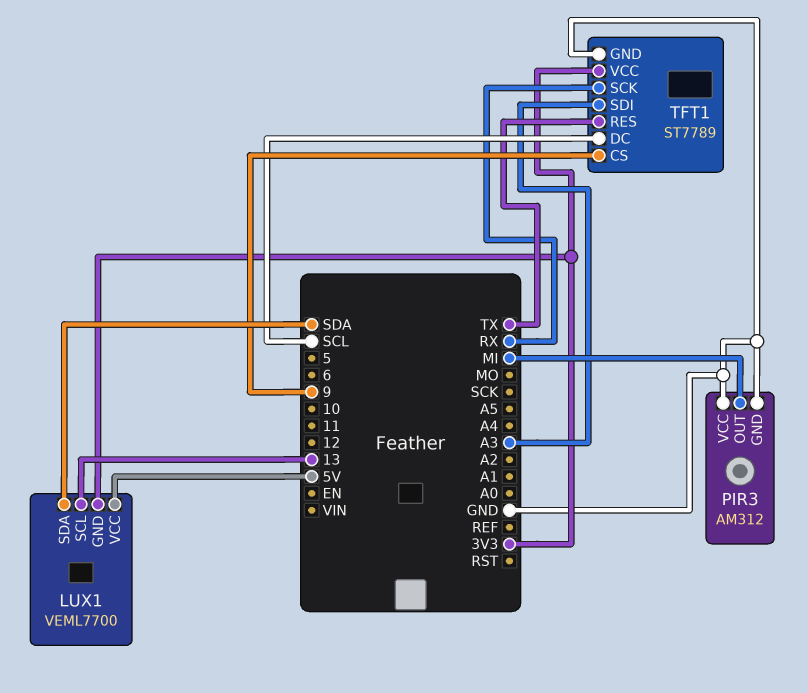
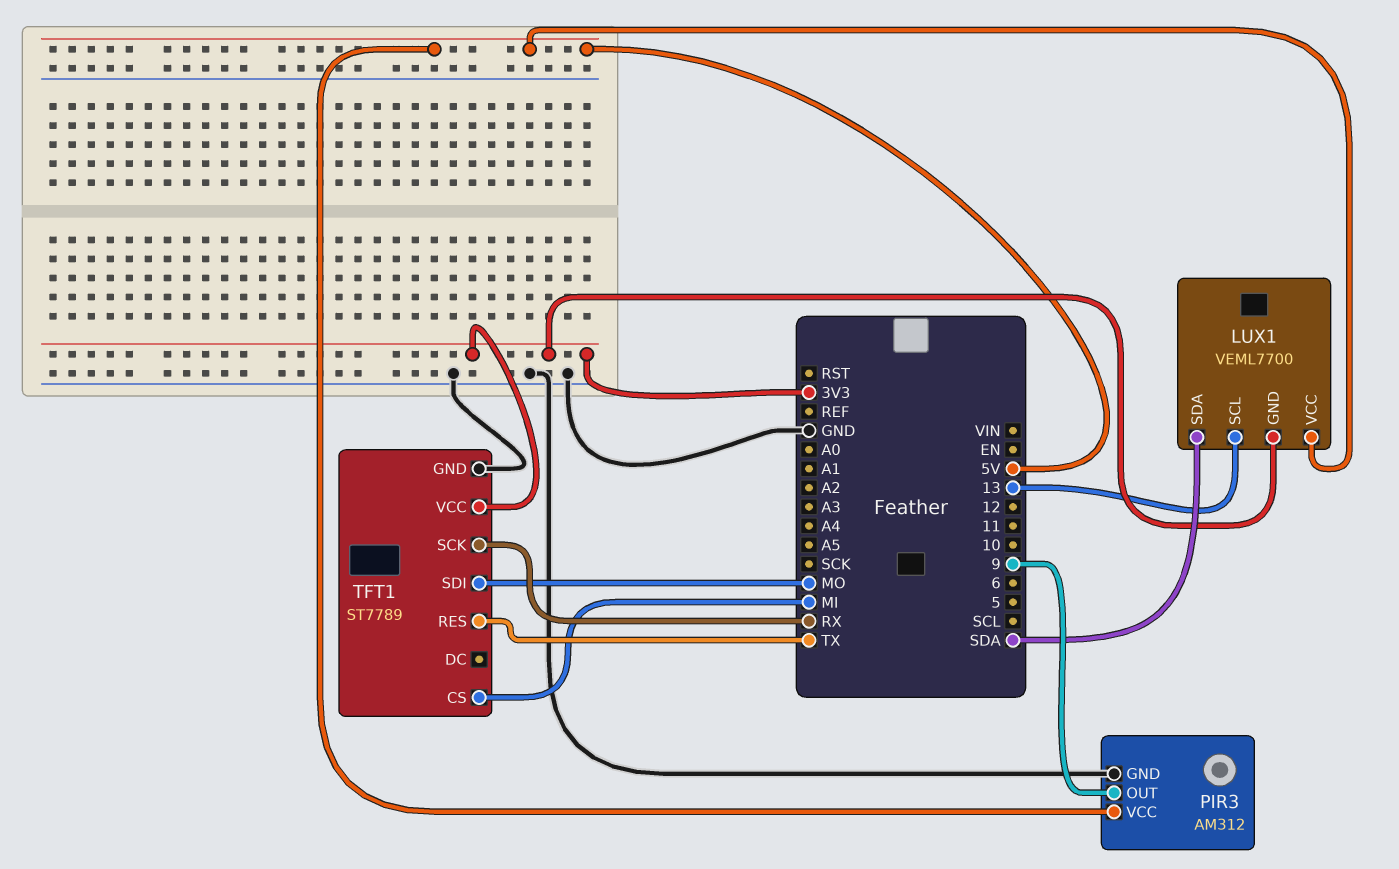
PIR3 pin OUT: MI -> 9
PIR3 pin VCC: GND -> 5V
TFT1 pin CS: 9 -> MI
TFT1 pin DC: SCL -> none
TFT1 pin SDI: A3 -> MO

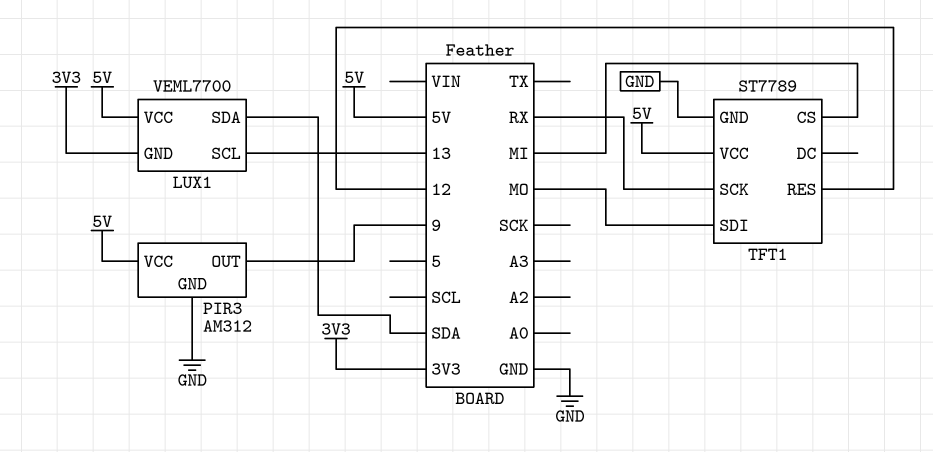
TFT1 pin RES: TX -> 12
TFT1 pin VCC: 3V3 -> 5V

